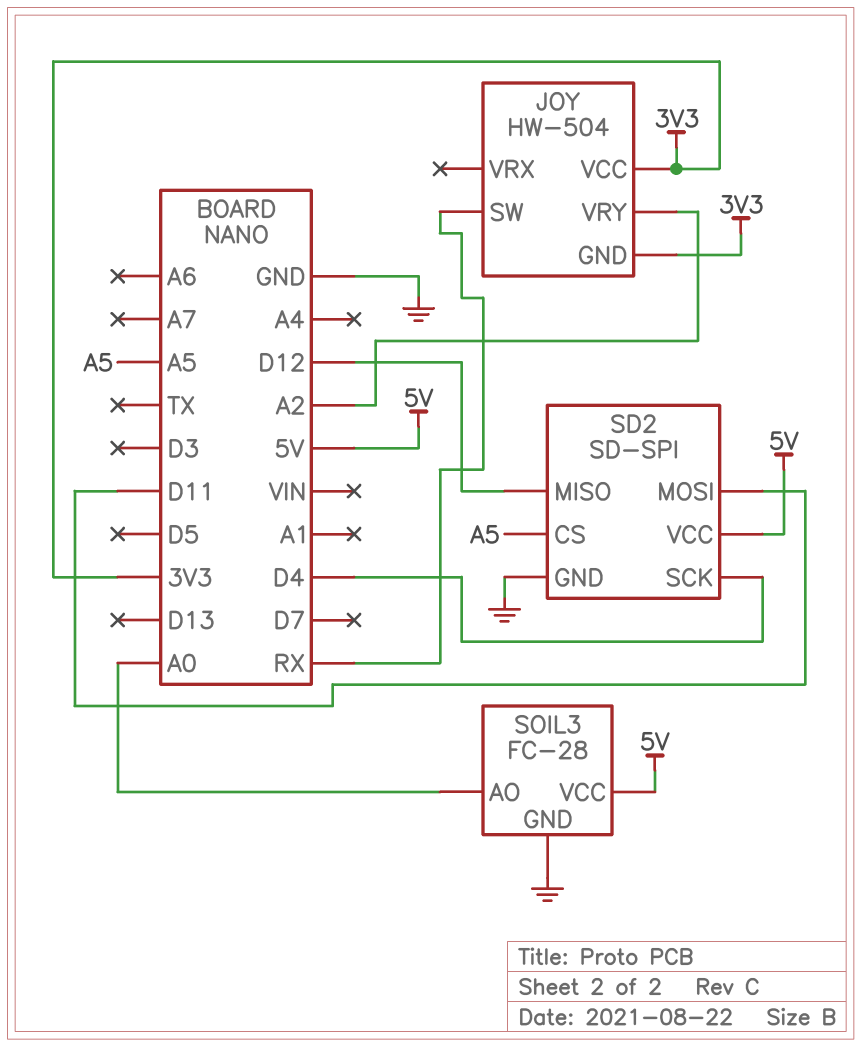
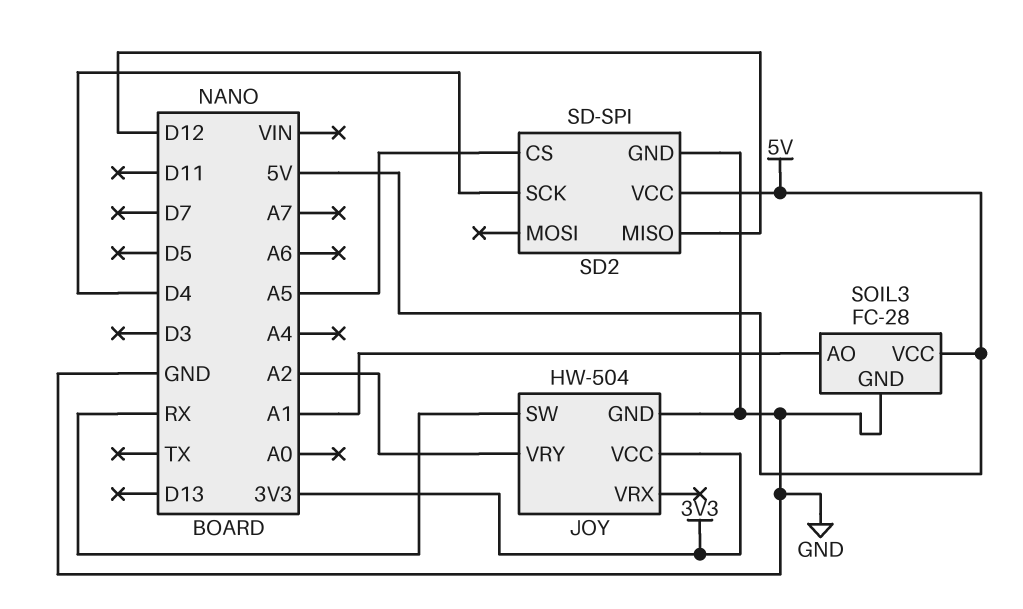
JOY pin GND: 3V3 -> GND
SD2 pin MOSI: D11 -> none
SOIL3 pin AO: A0 -> A1

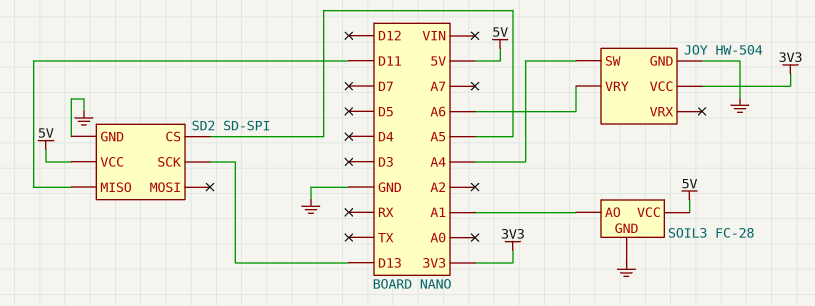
JOY pin SW: RX -> A4
JOY pin VRY: A2 -> A6
SD2 pin MISO: D12 -> D11
SD2 pin SCK: D4 -> D13

